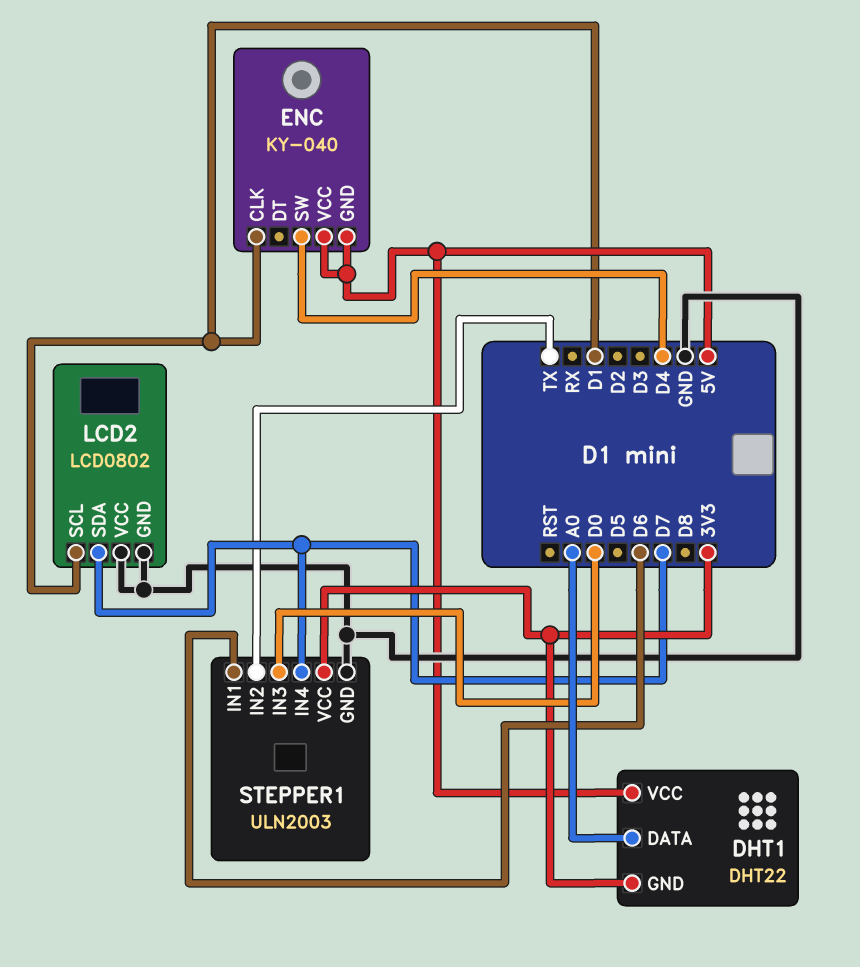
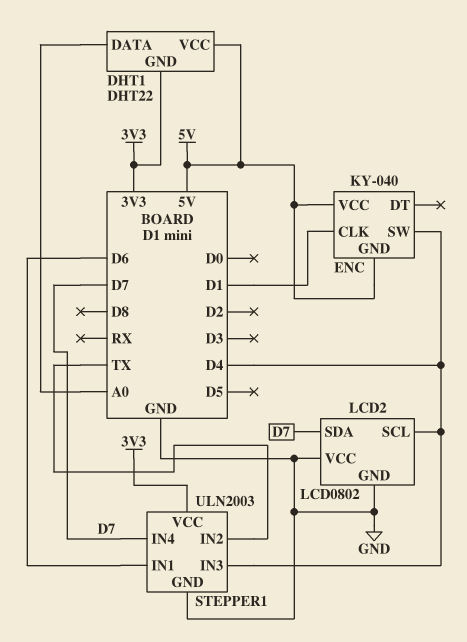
LCD2 pin SCL: D1 -> D4
STEPPER1 pin IN3: D0 -> D4

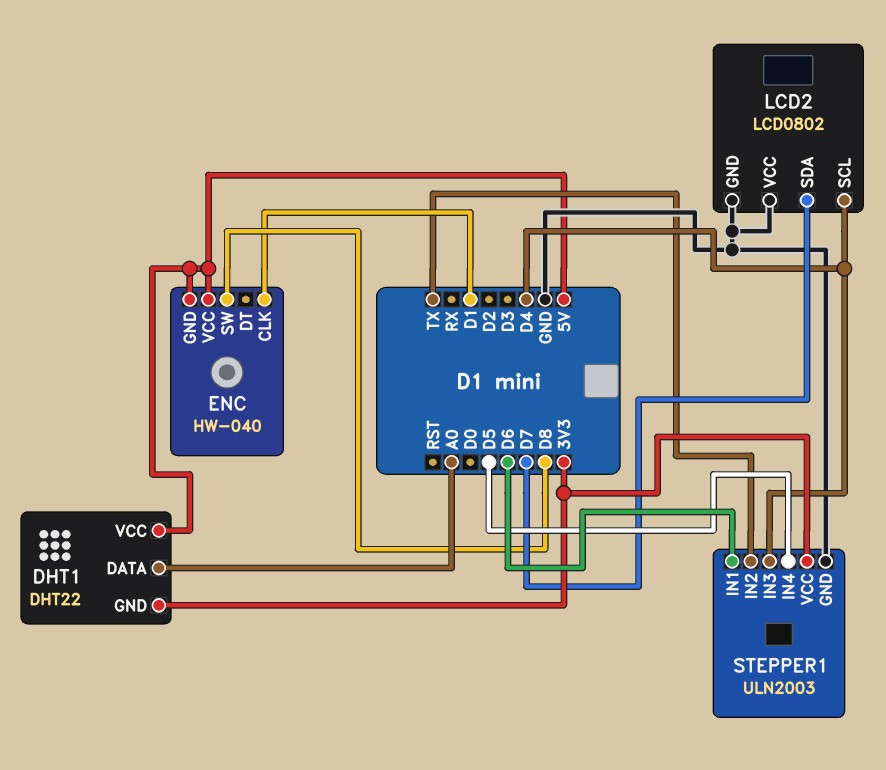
ENC: KY-040 -> HW-040
ENC pin SW: D4 -> D8
STEPPER1 pin IN4: D7 -> D5

